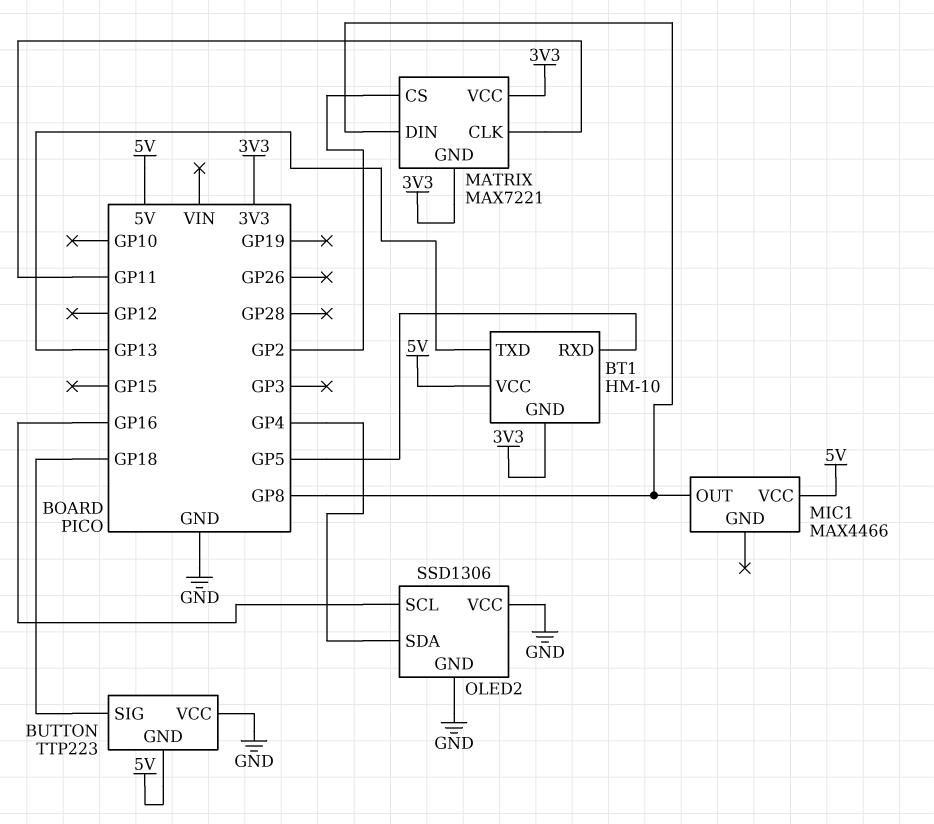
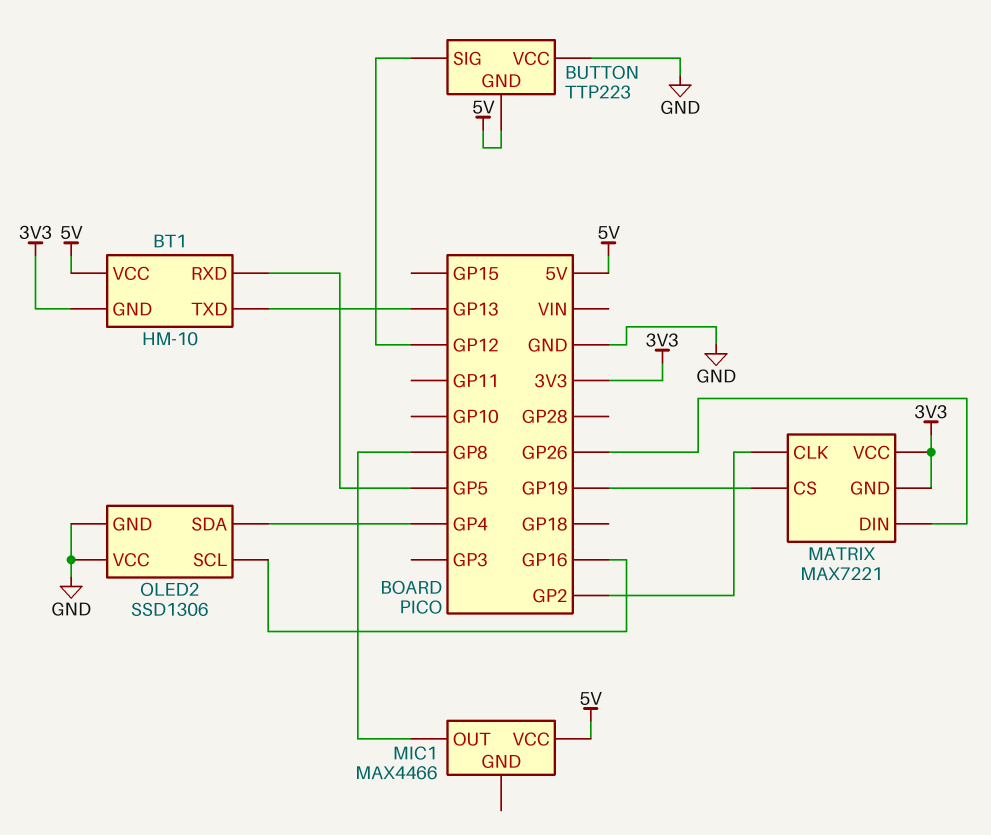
BUTTON pin SIG: GP18 -> GP12
MATRIX pin CLK: GP11 -> GP2
MATRIX pin CS: GP2 -> GP19
MATRIX pin DIN: GP8 -> GP26

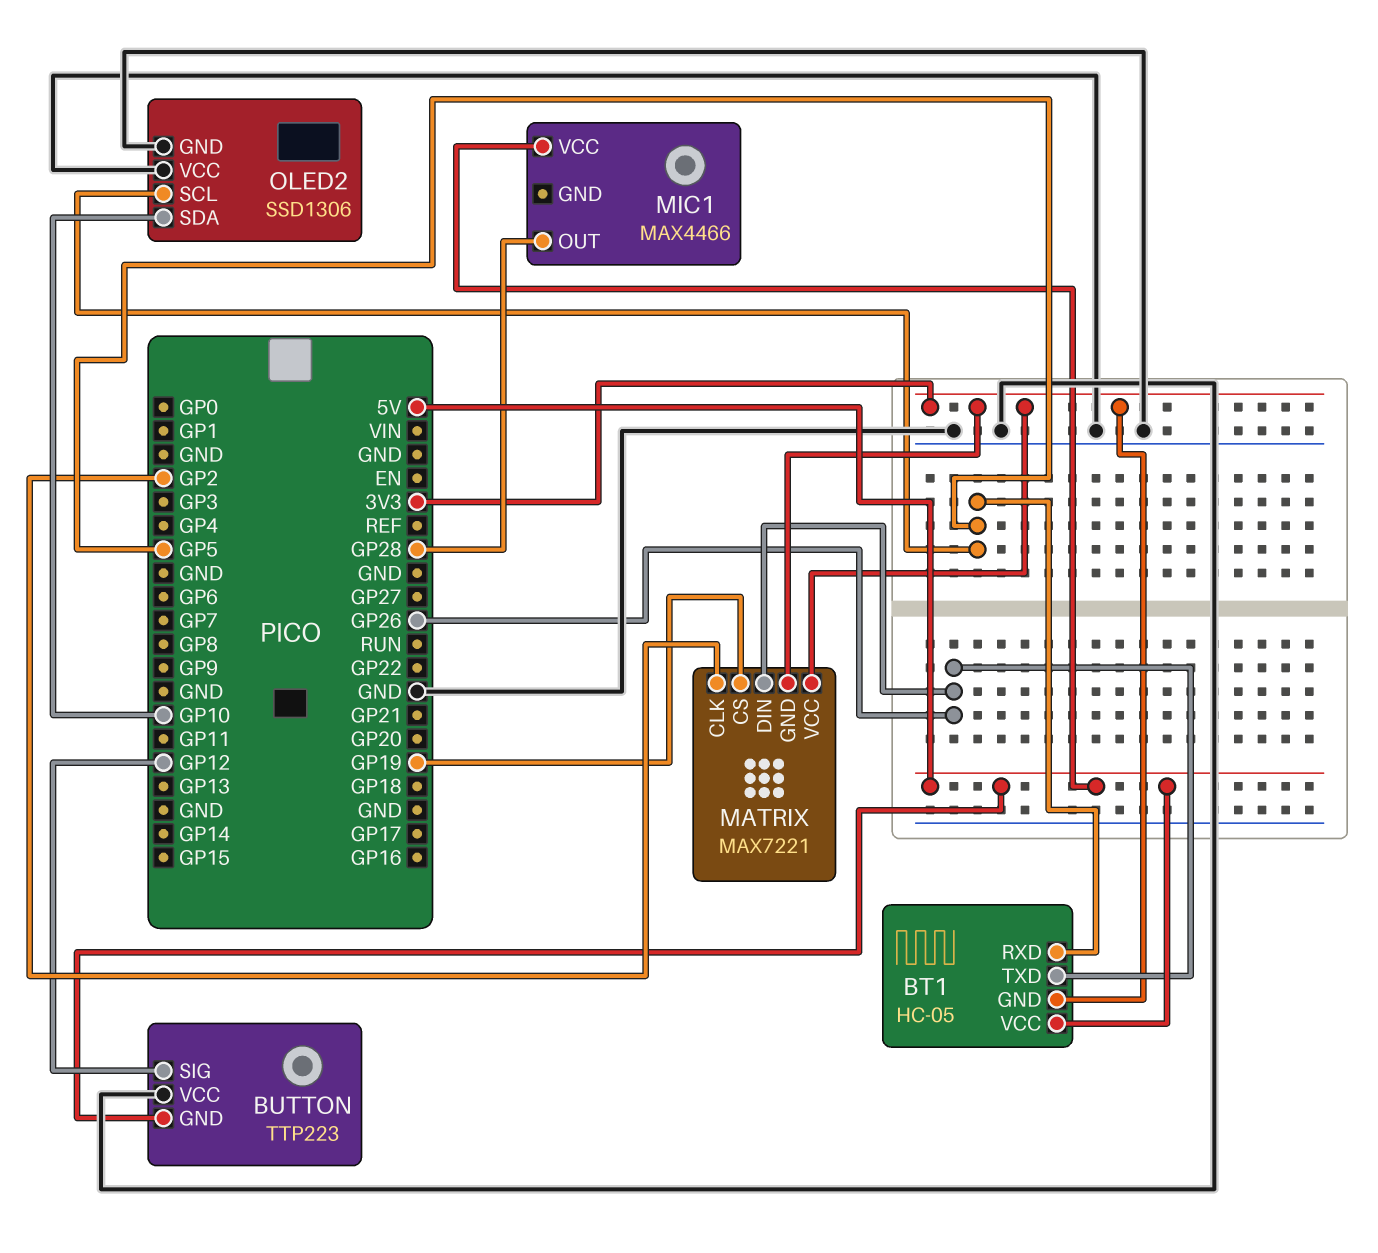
BT1: HM-10 -> HC-05
BT1 pin TXD: GP13 -> GP26
MIC1 pin OUT: GP8 -> GP28
OLED2 pin SCL: GP16 -> GP5
OLED2 pin SDA: GP4 -> GP10

